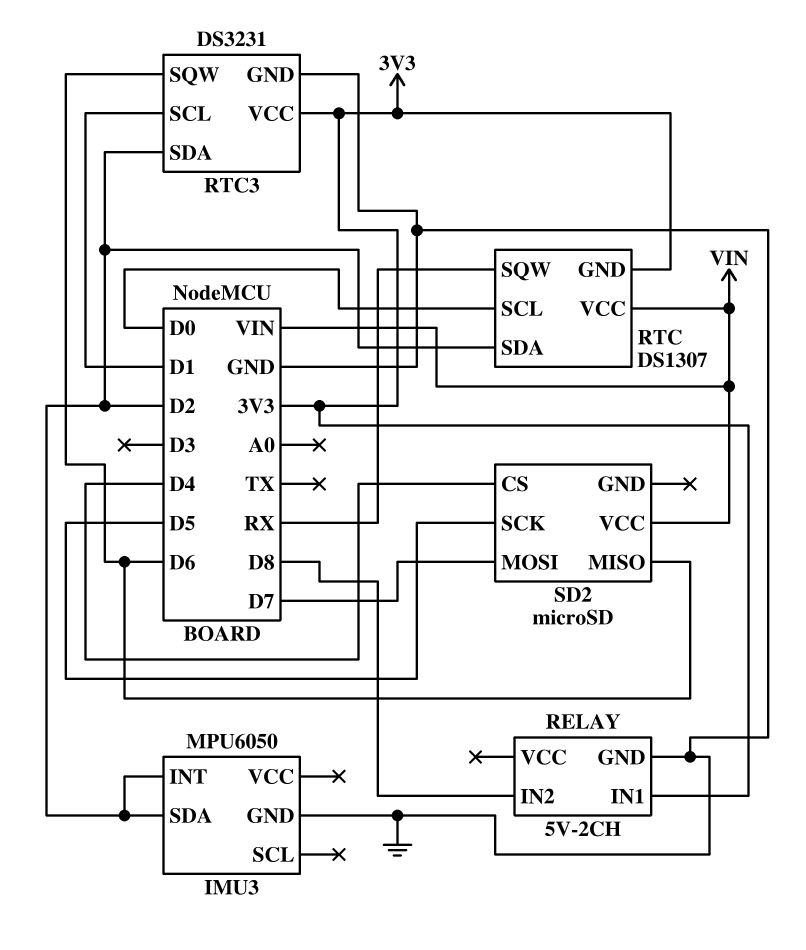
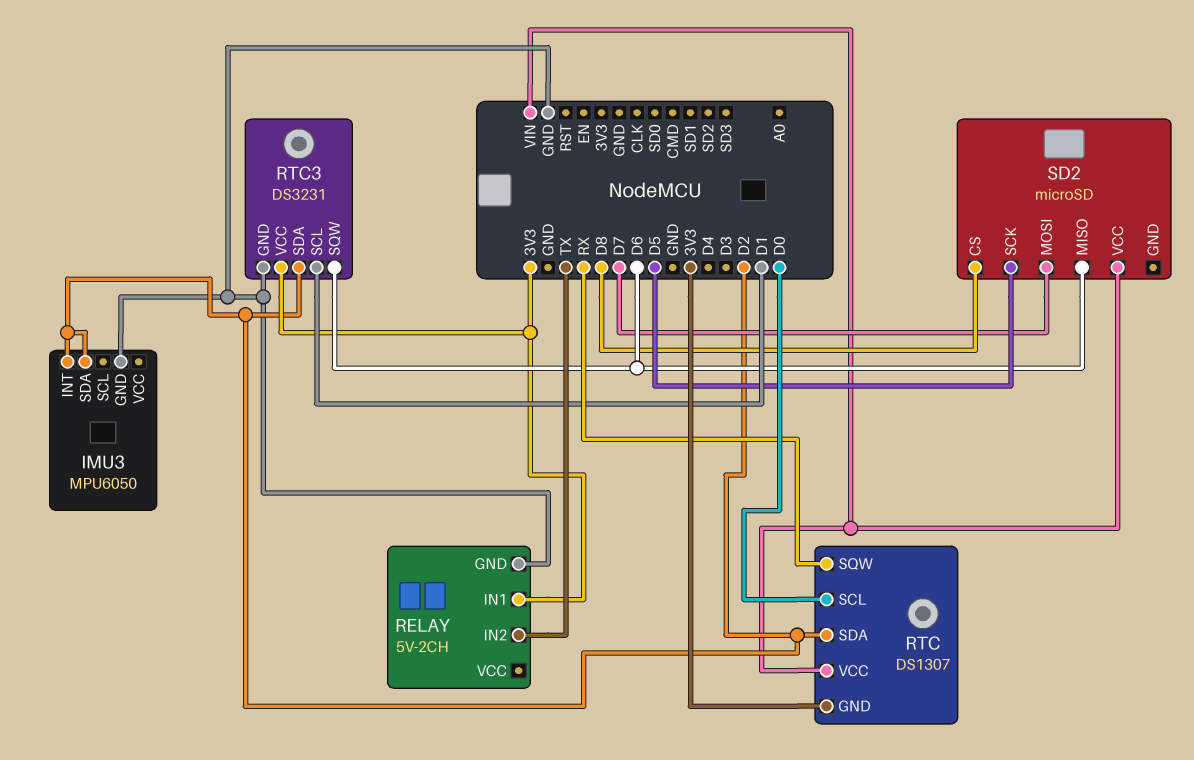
RELAY pin IN2: D8 -> TX
SD2 pin CS: D4 -> D8

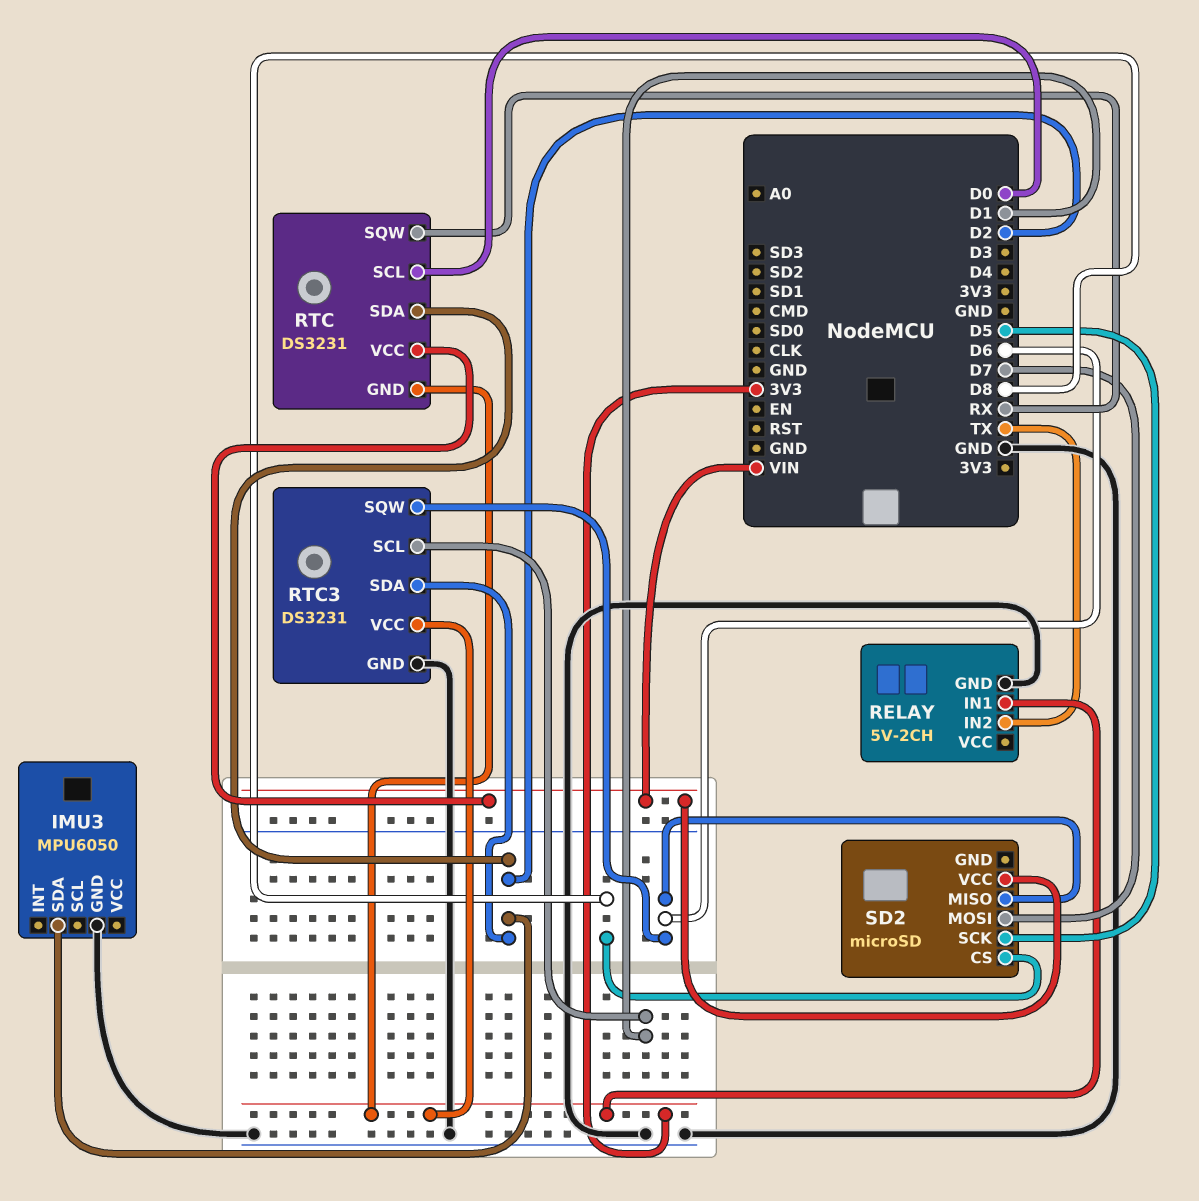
IMU3 pin INT: D2 -> none
RTC: DS1307 -> DS3231

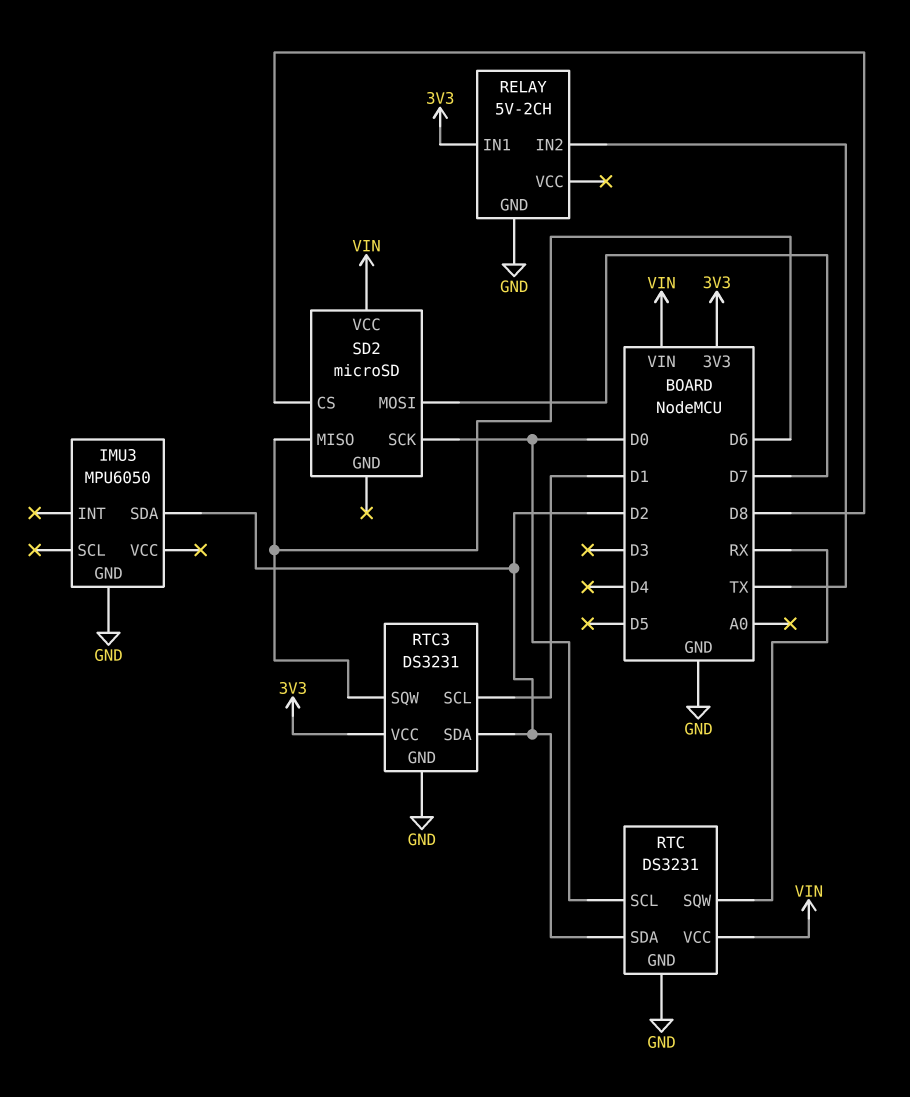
RTC pin GND: 3V3 -> GND
SD2 pin SCK: D5 -> D0

